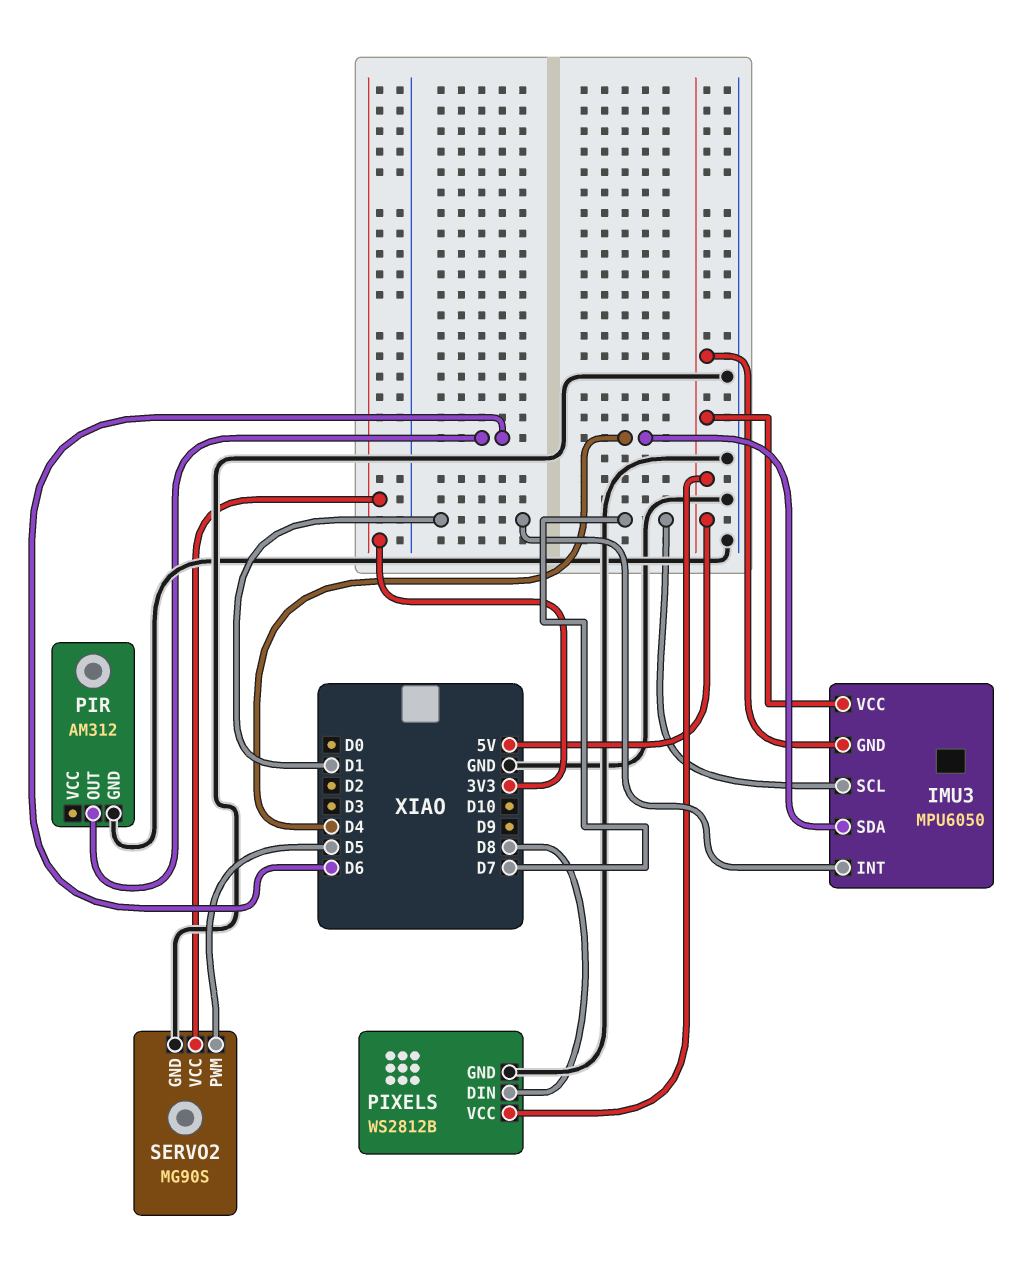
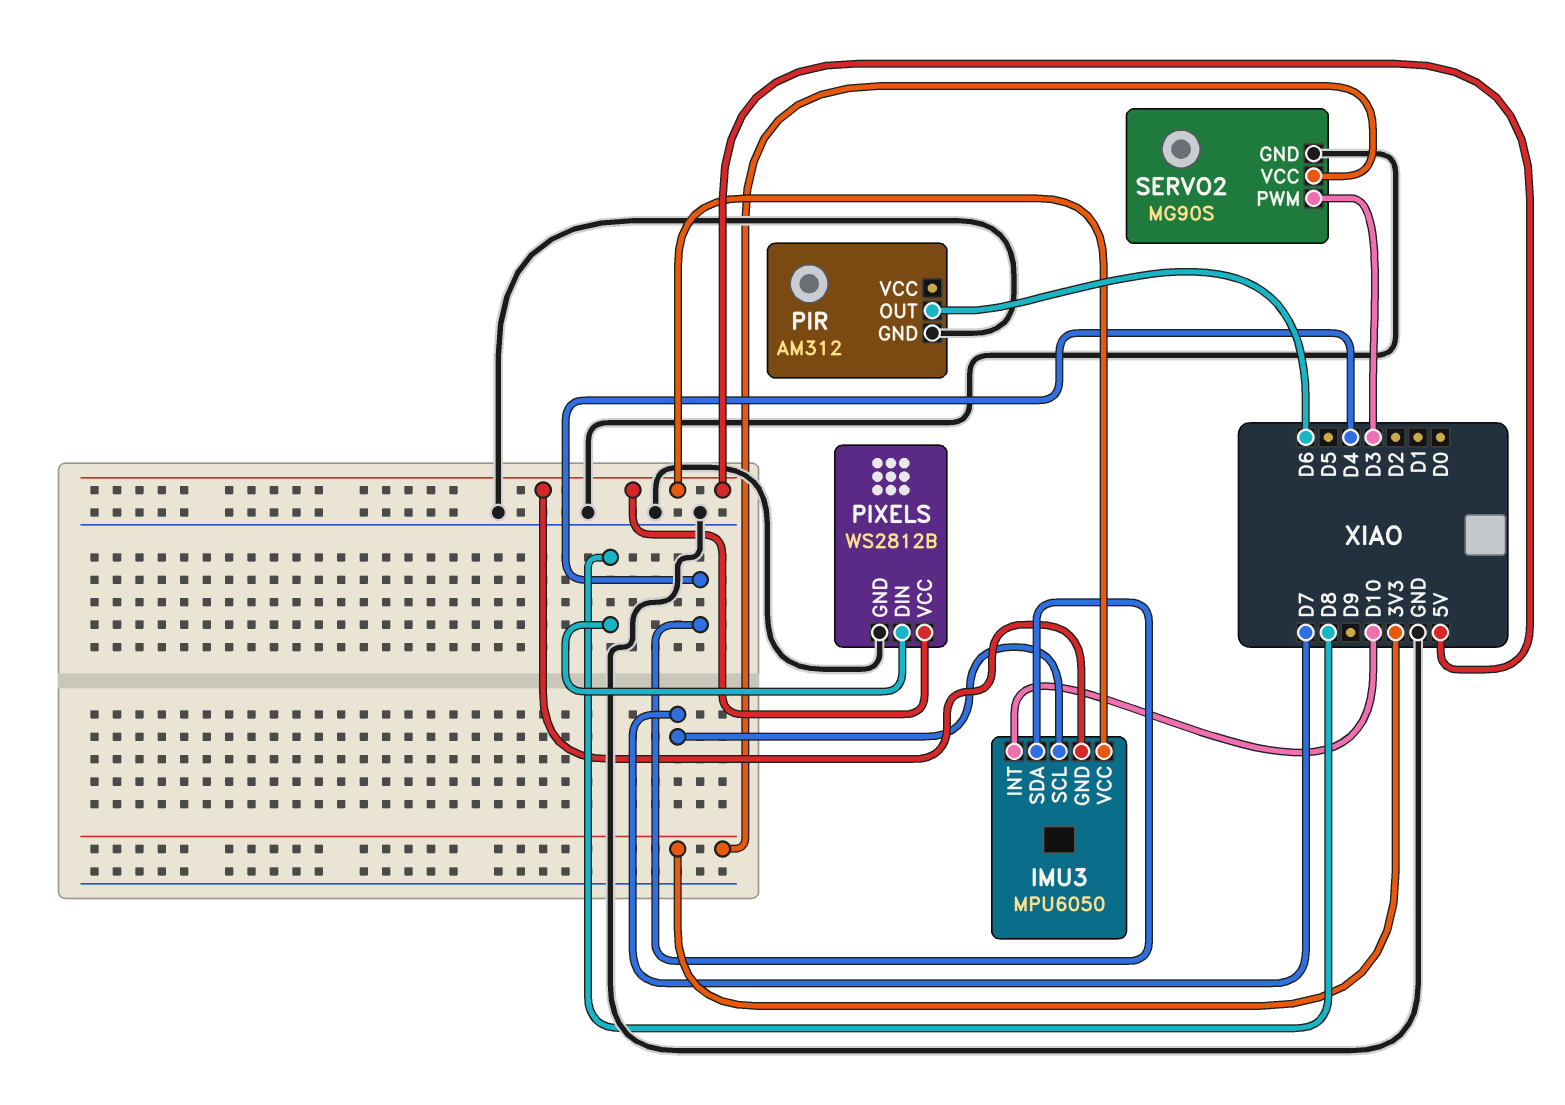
IMU3 pin INT: D1 -> D10
SERVO2 pin PWM: D5 -> D3

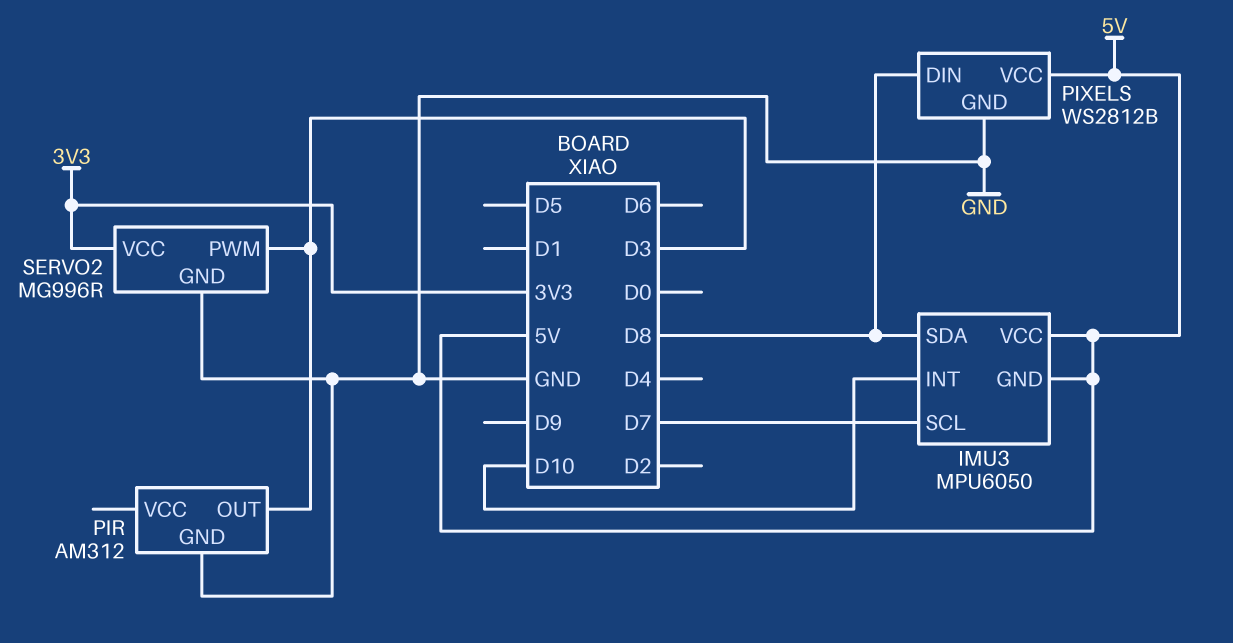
IMU3 pin SDA: D4 -> D8
PIR pin OUT: D6 -> D3
SERVO2: MG90S -> MG996R

